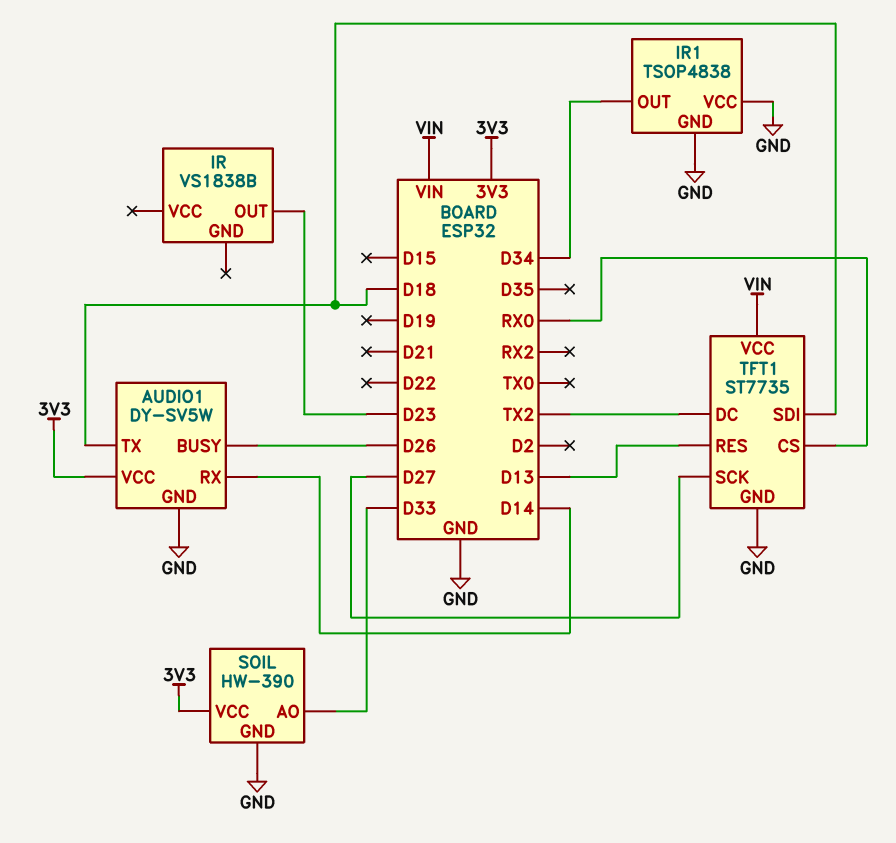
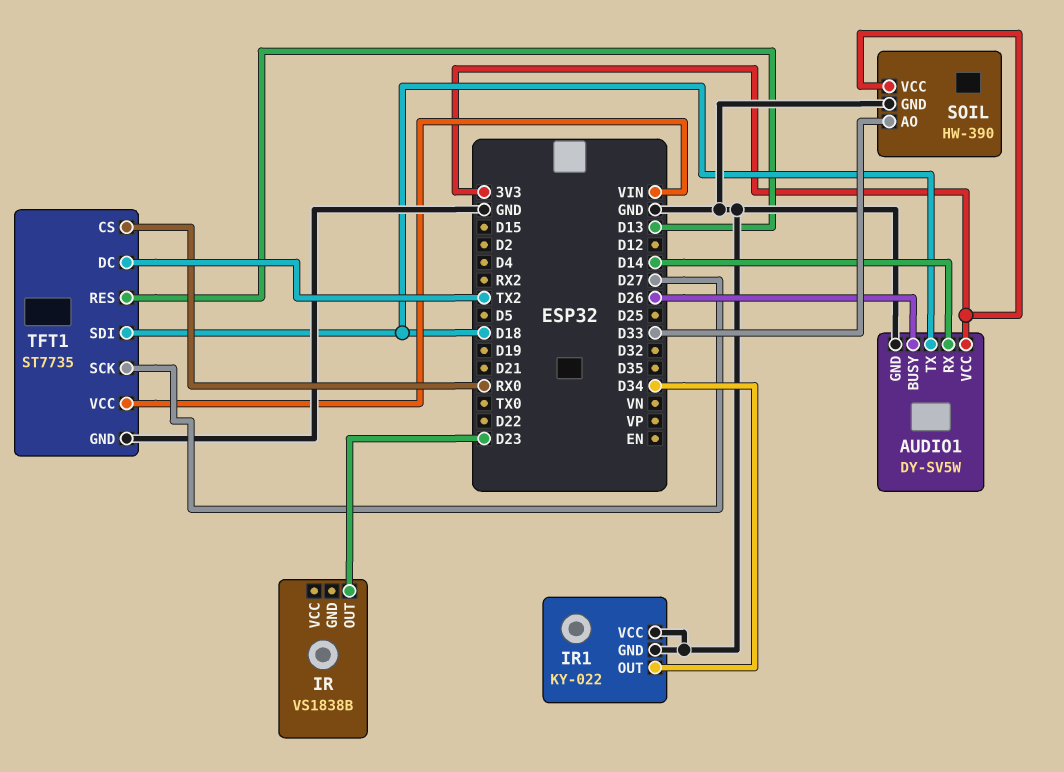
IR1: TSOP4838 -> KY-022

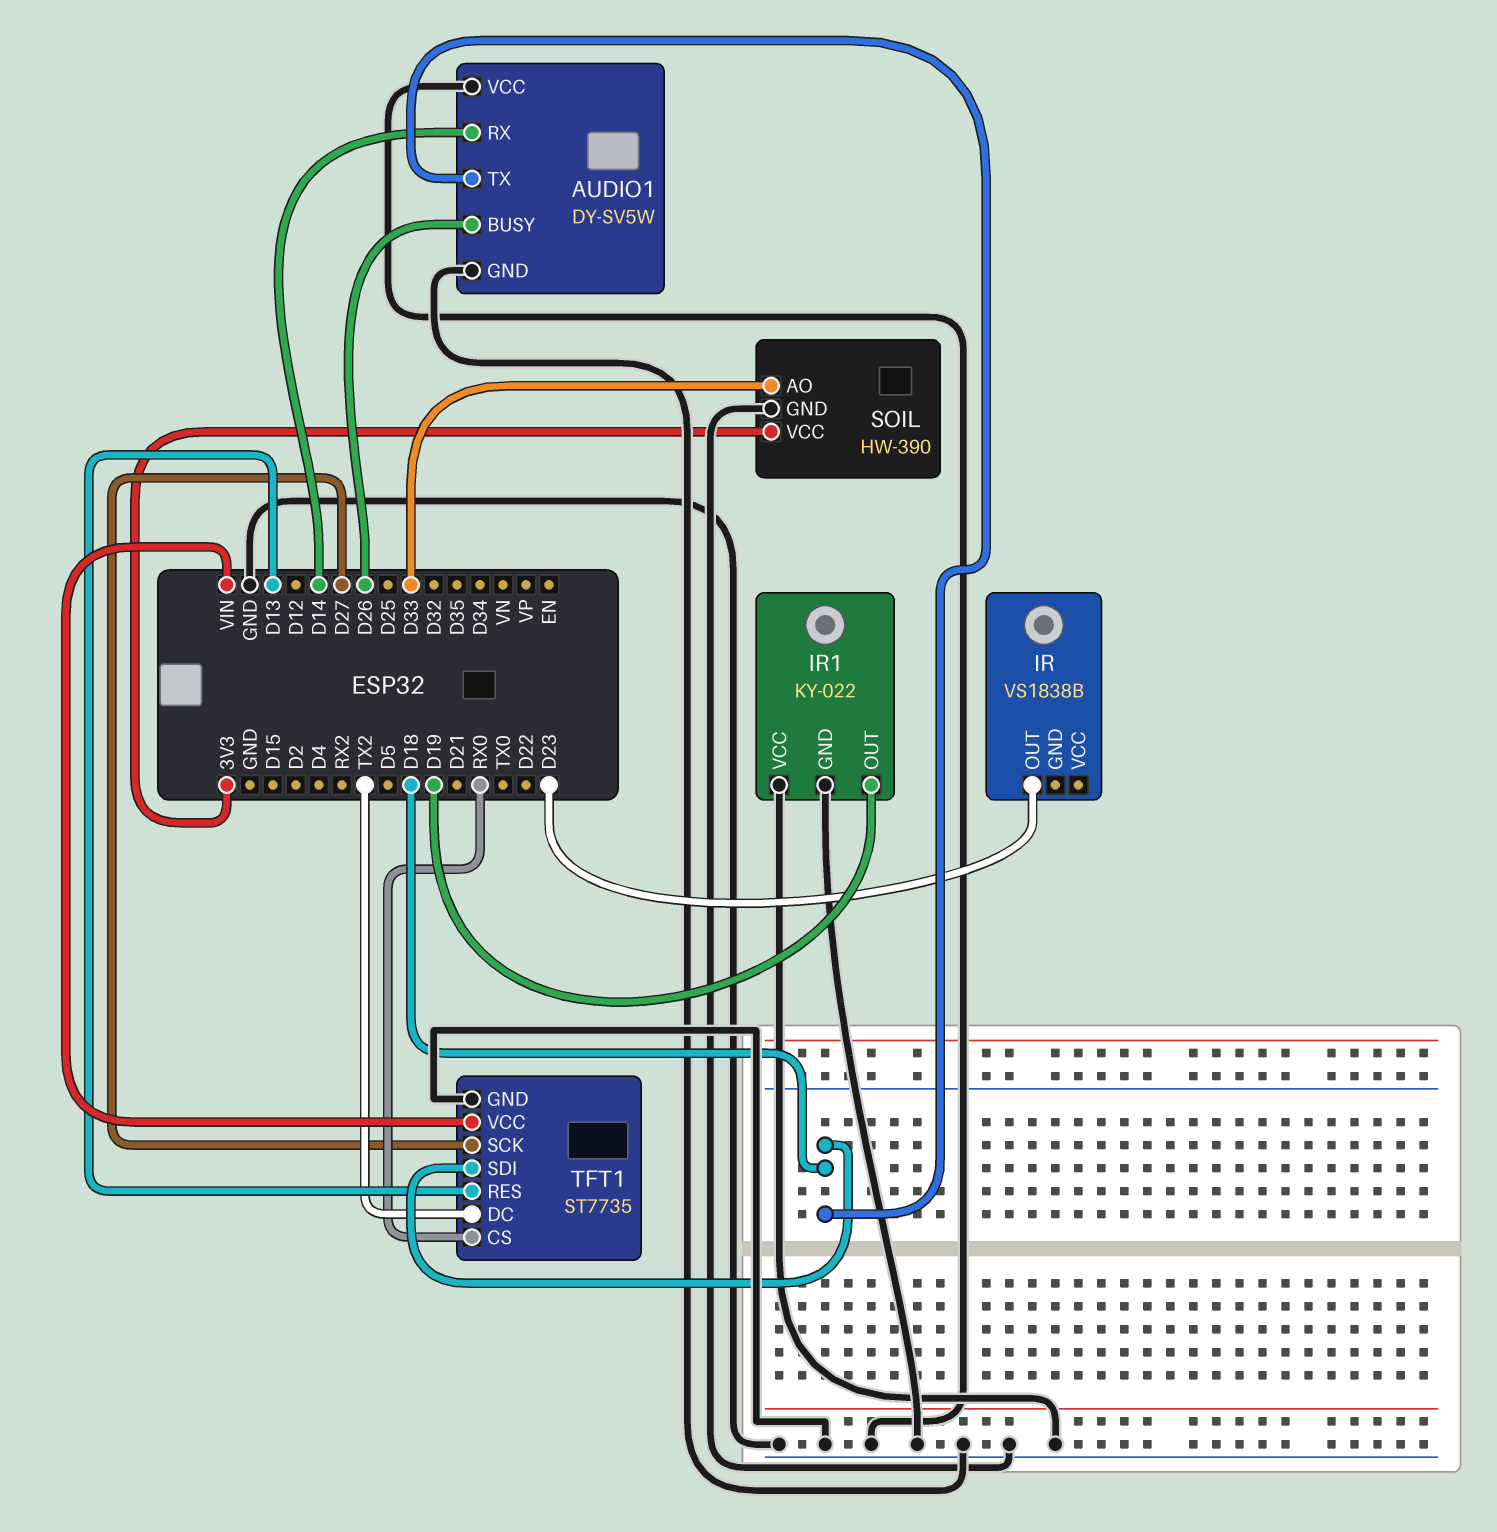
AUDIO1 pin VCC: 3V3 -> GND
IR1 pin OUT: D34 -> D19

